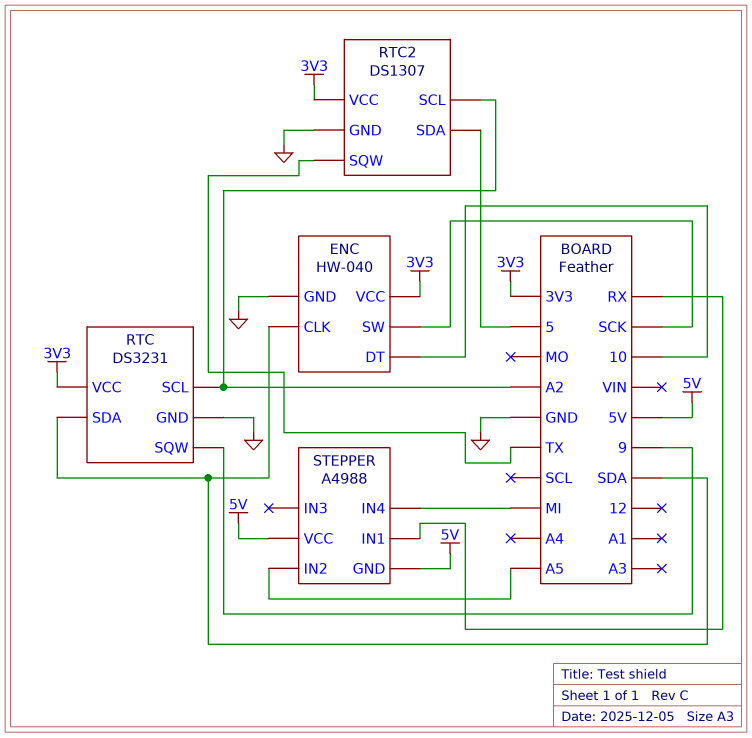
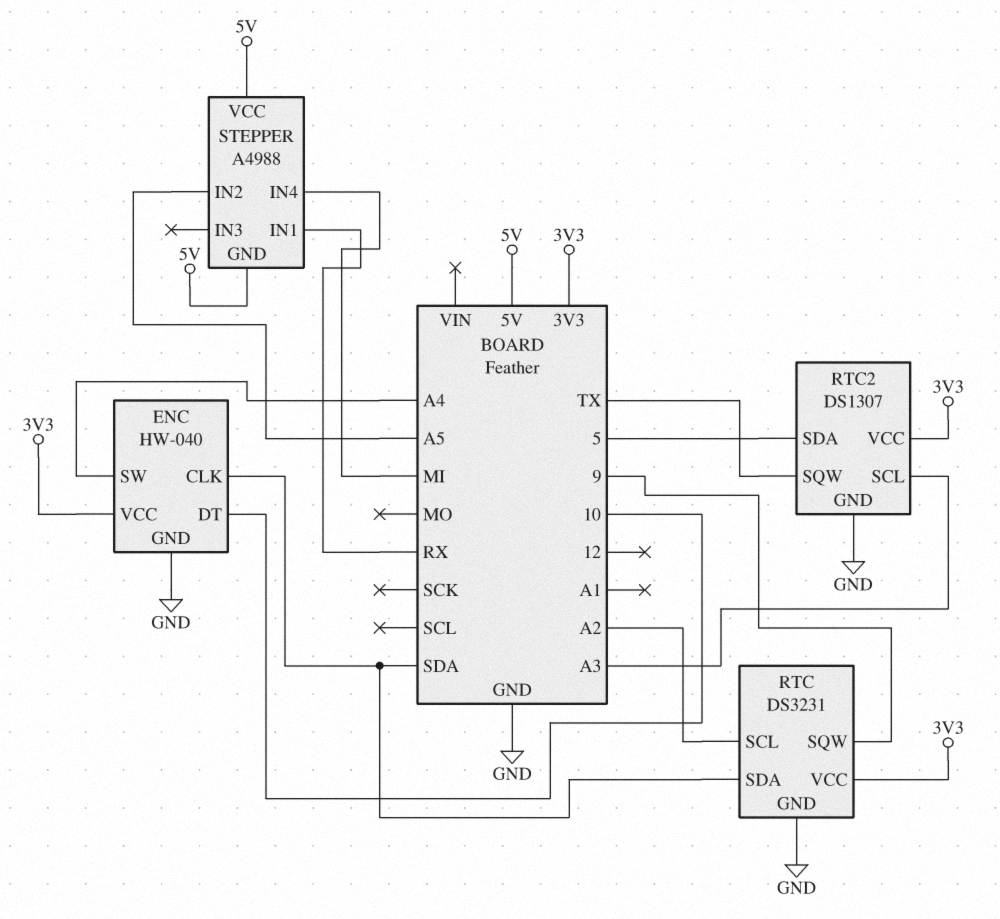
ENC pin SW: SCK -> A4
RTC2 pin SCL: A2 -> A3

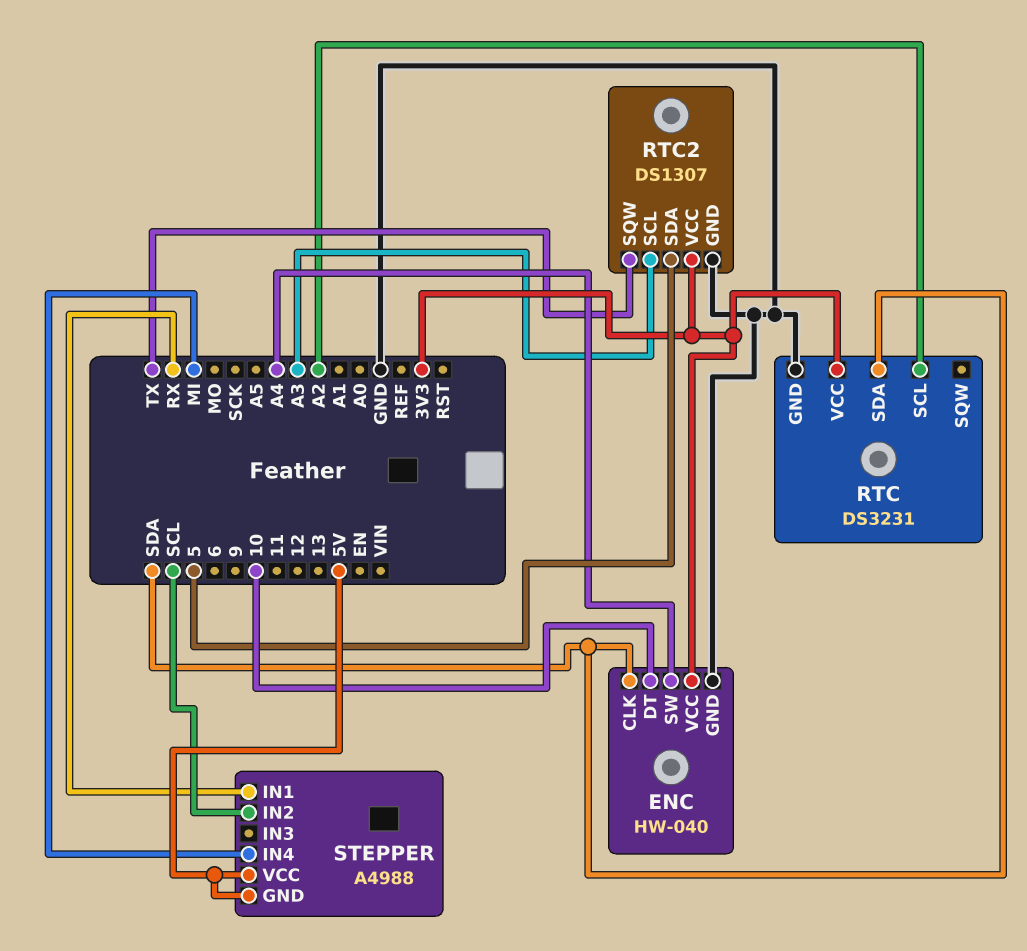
RTC pin SQW: 9 -> none
STEPPER pin IN2: A5 -> SCL

